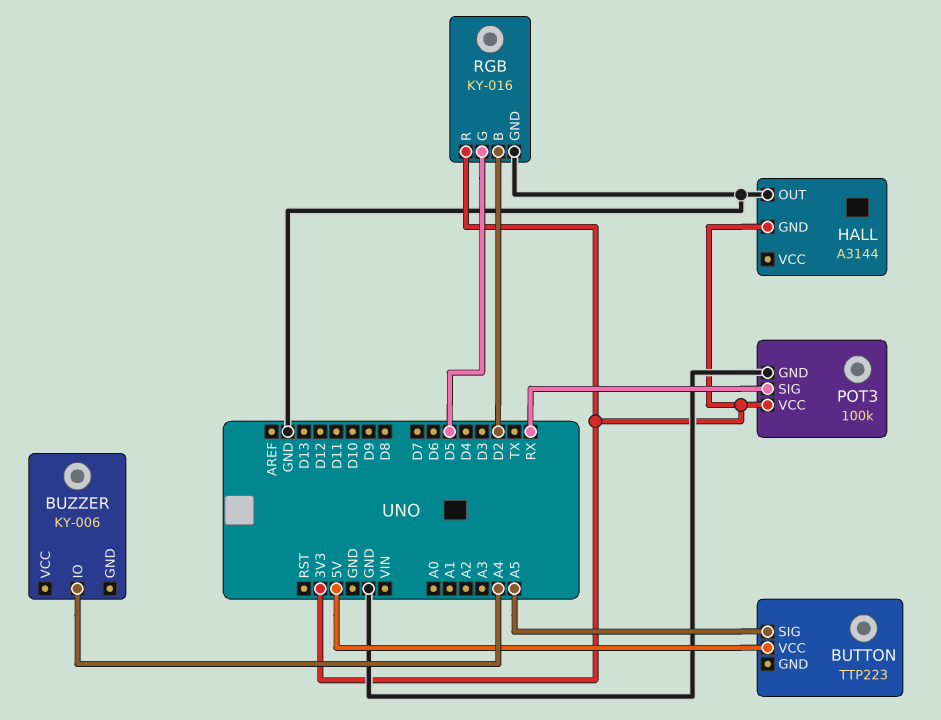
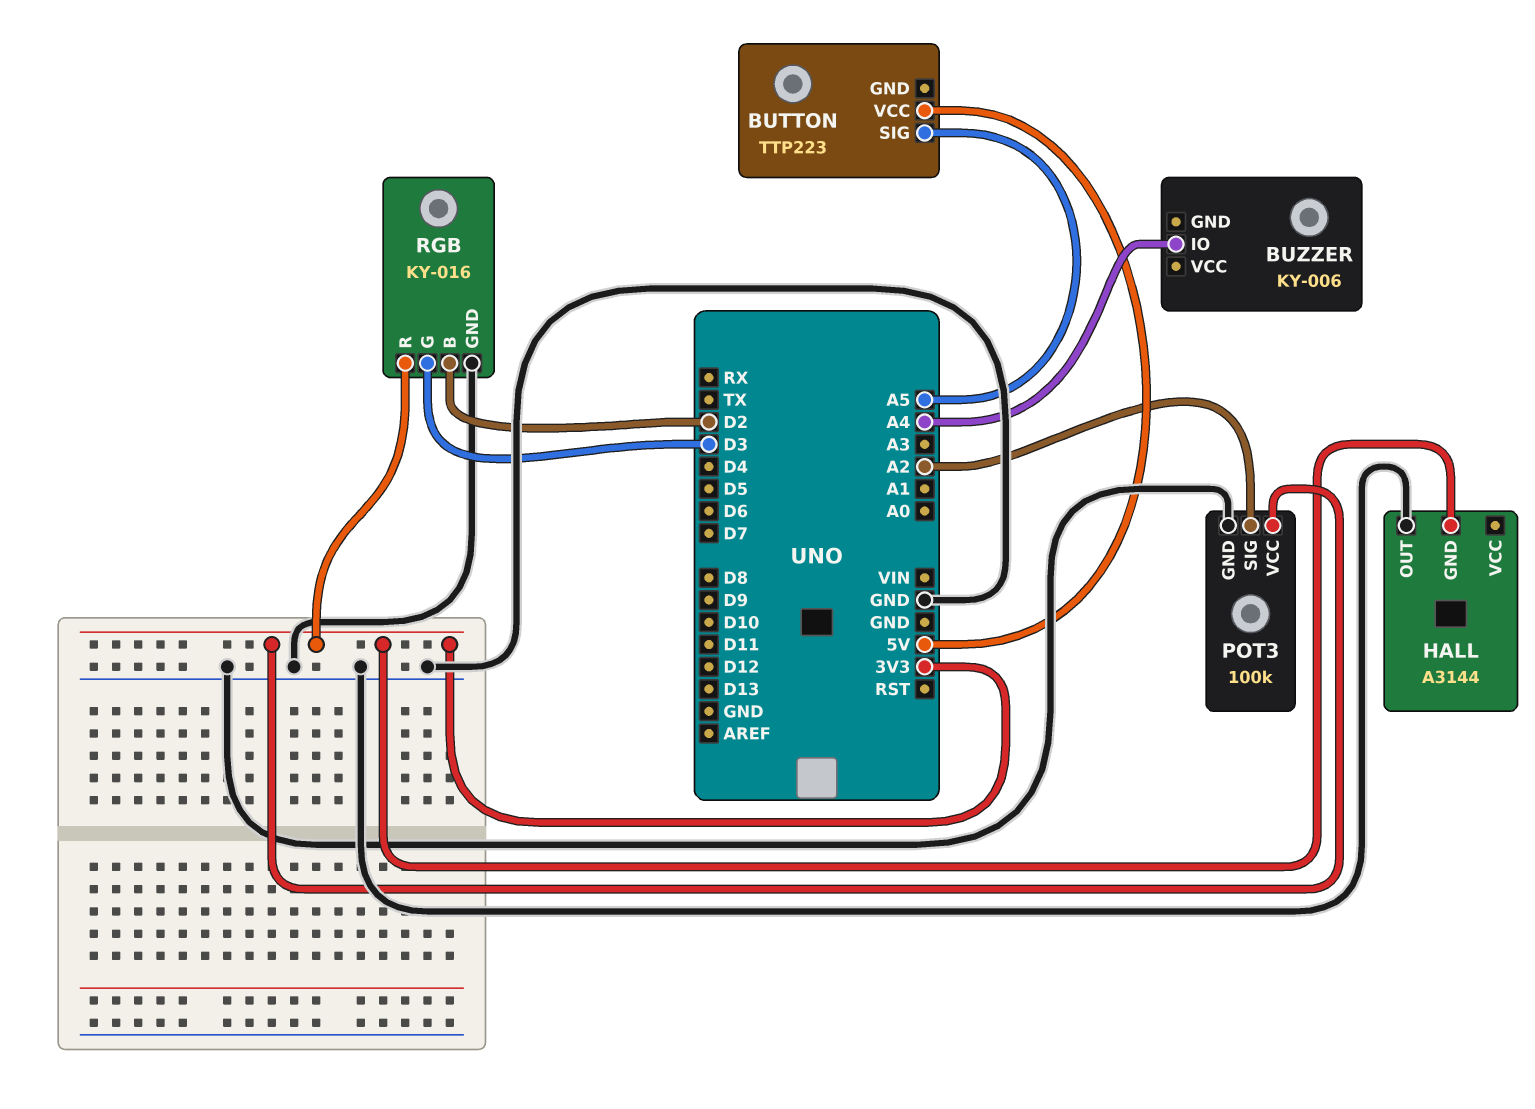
POT3 pin SIG: RX -> A2
RGB pin G: D5 -> D3

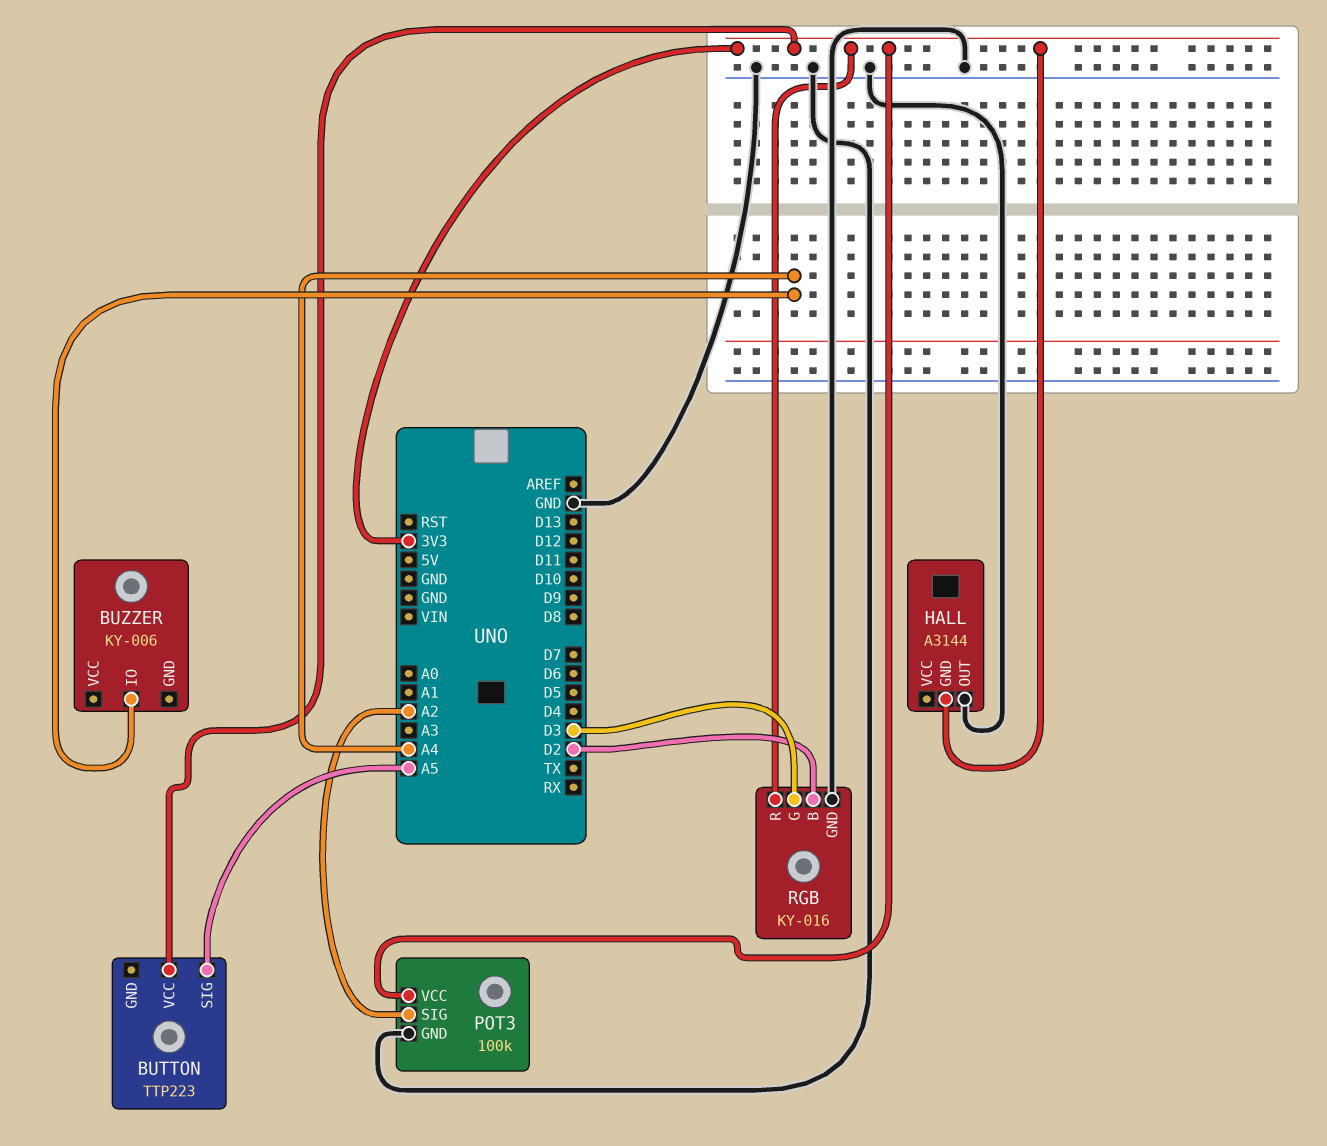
BUTTON pin VCC: 5V -> 3V3

